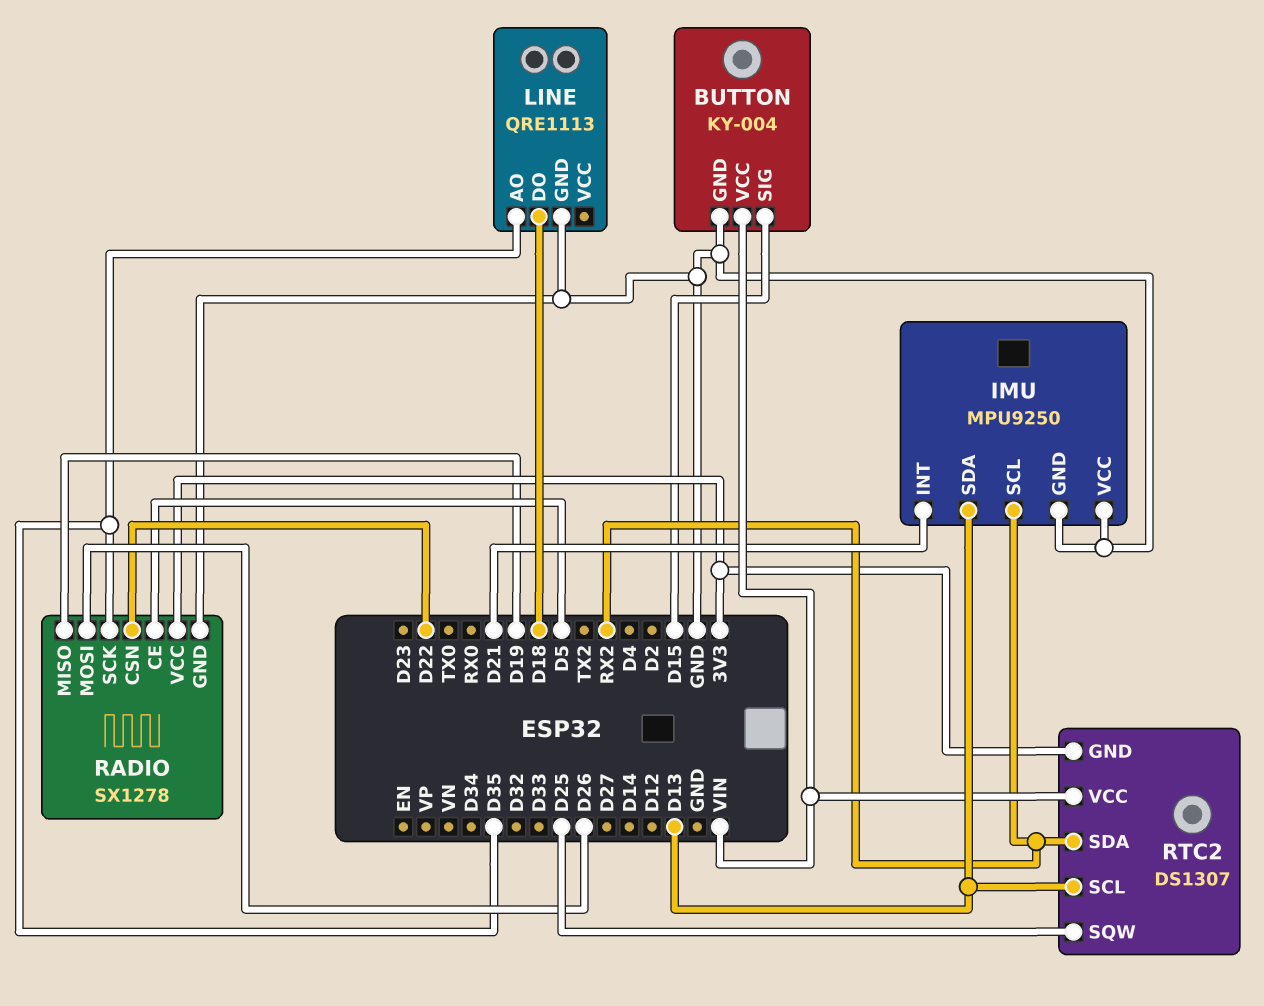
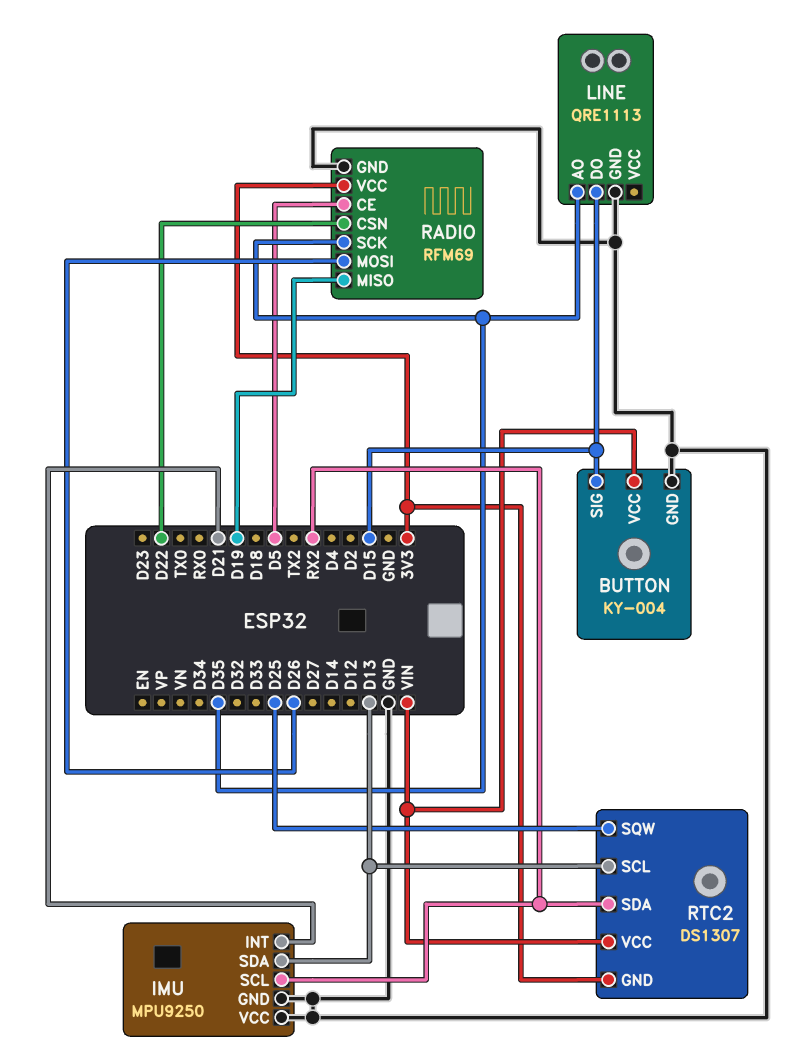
LINE pin DO: D18 -> D15
RADIO: SX1278 -> RFM69

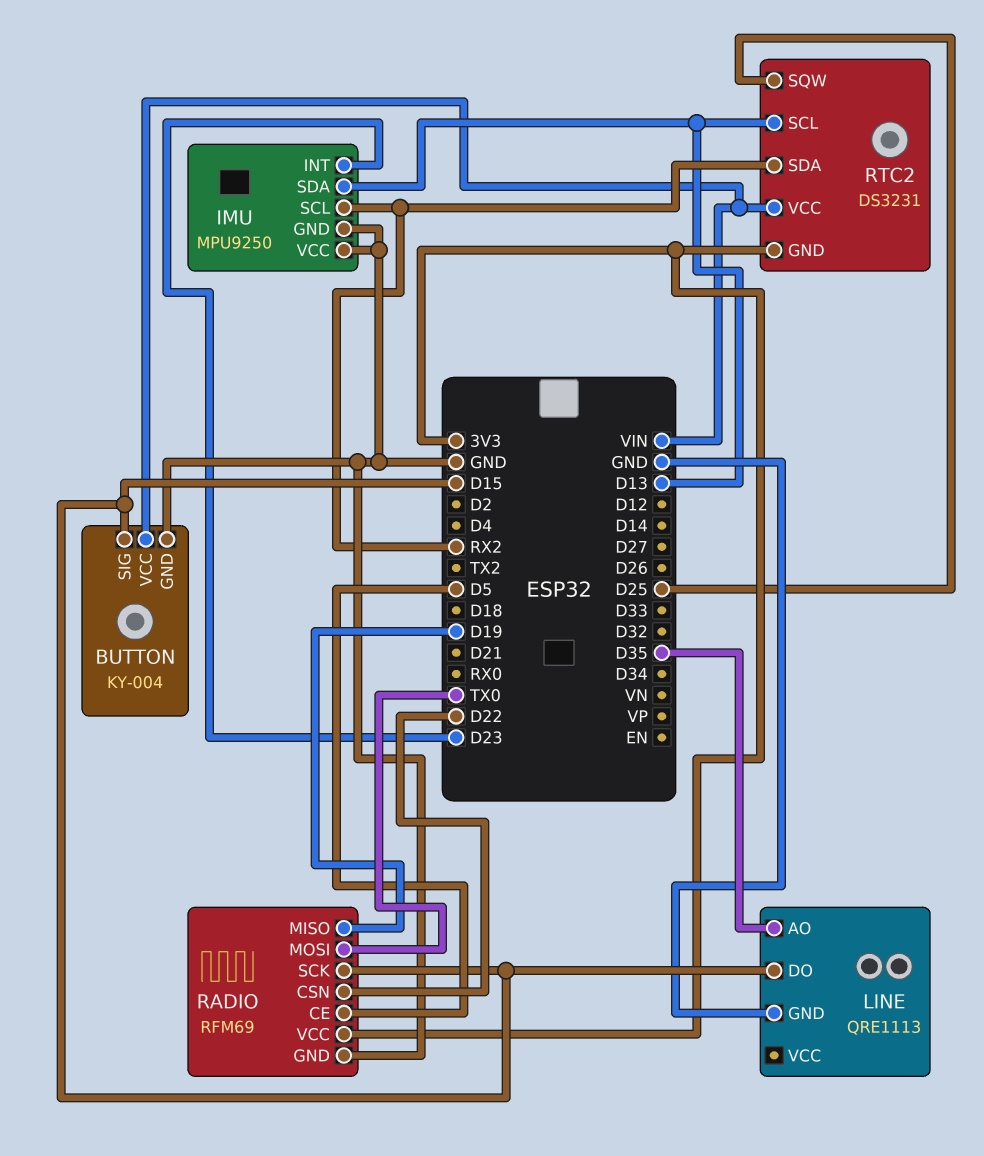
IMU pin INT: D21 -> D23
RADIO pin MOSI: D26 -> TX0
RADIO pin SCK: D35 -> D15
RTC2: DS1307 -> DS3231

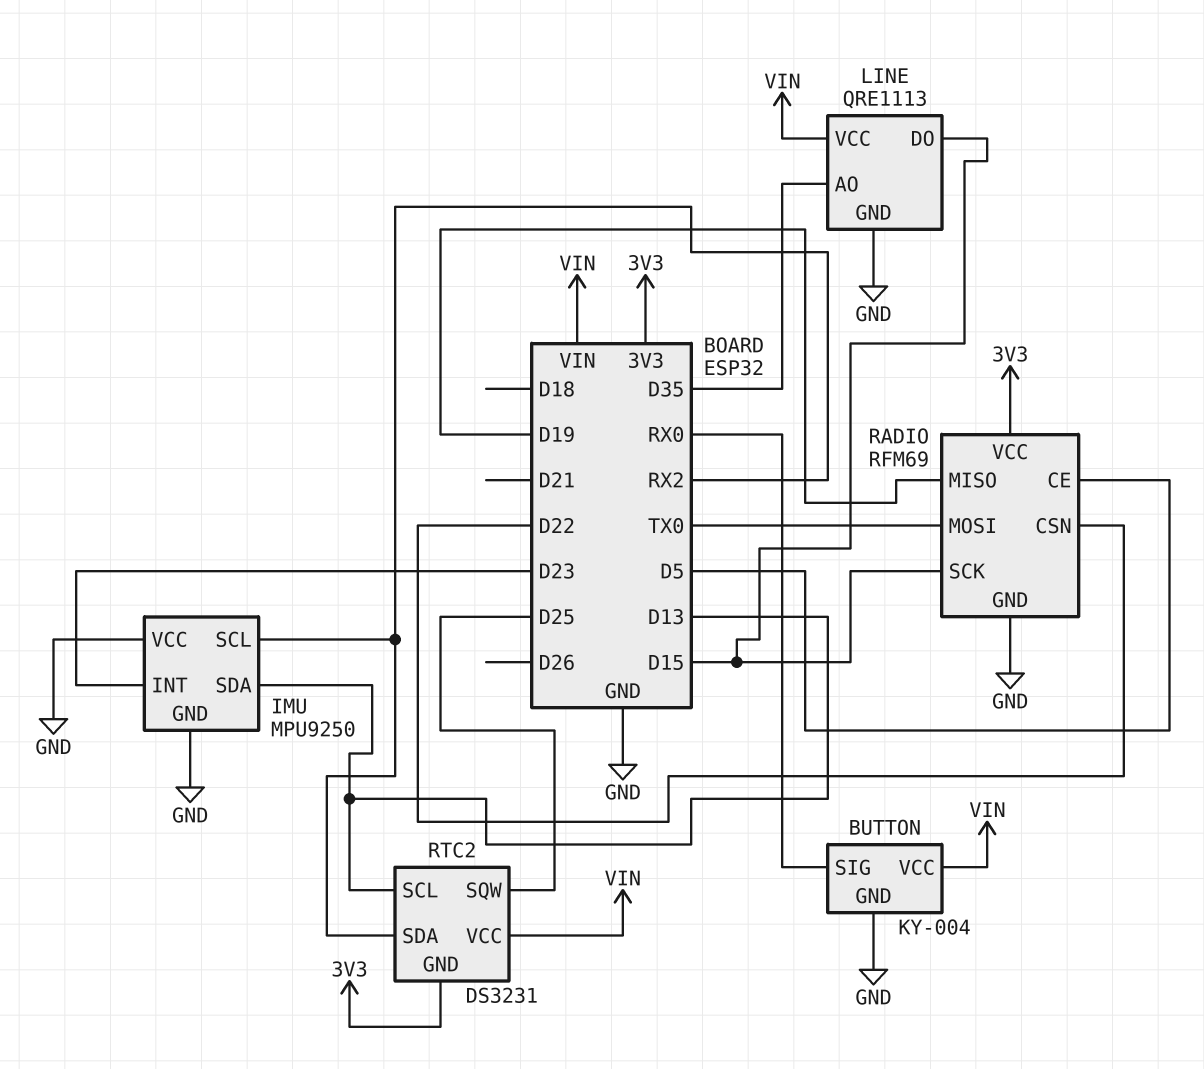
BUTTON pin SIG: D15 -> RX0
LINE pin VCC: none -> VIN

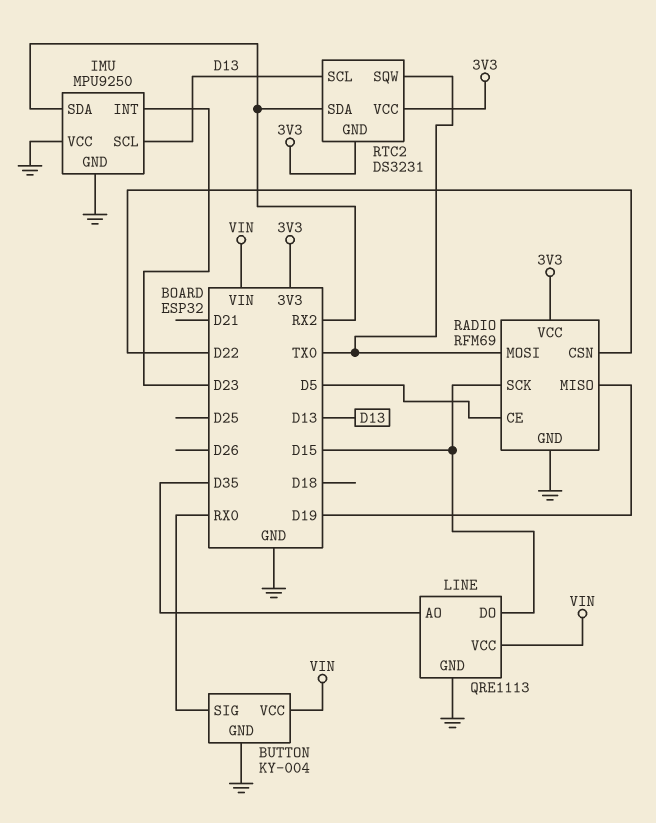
IMU pin SCL: RX2 -> D13
IMU pin SDA: D13 -> RX2
RTC2 pin SQW: D25 -> TX0
RTC2 pin VCC: VIN -> 3V3

